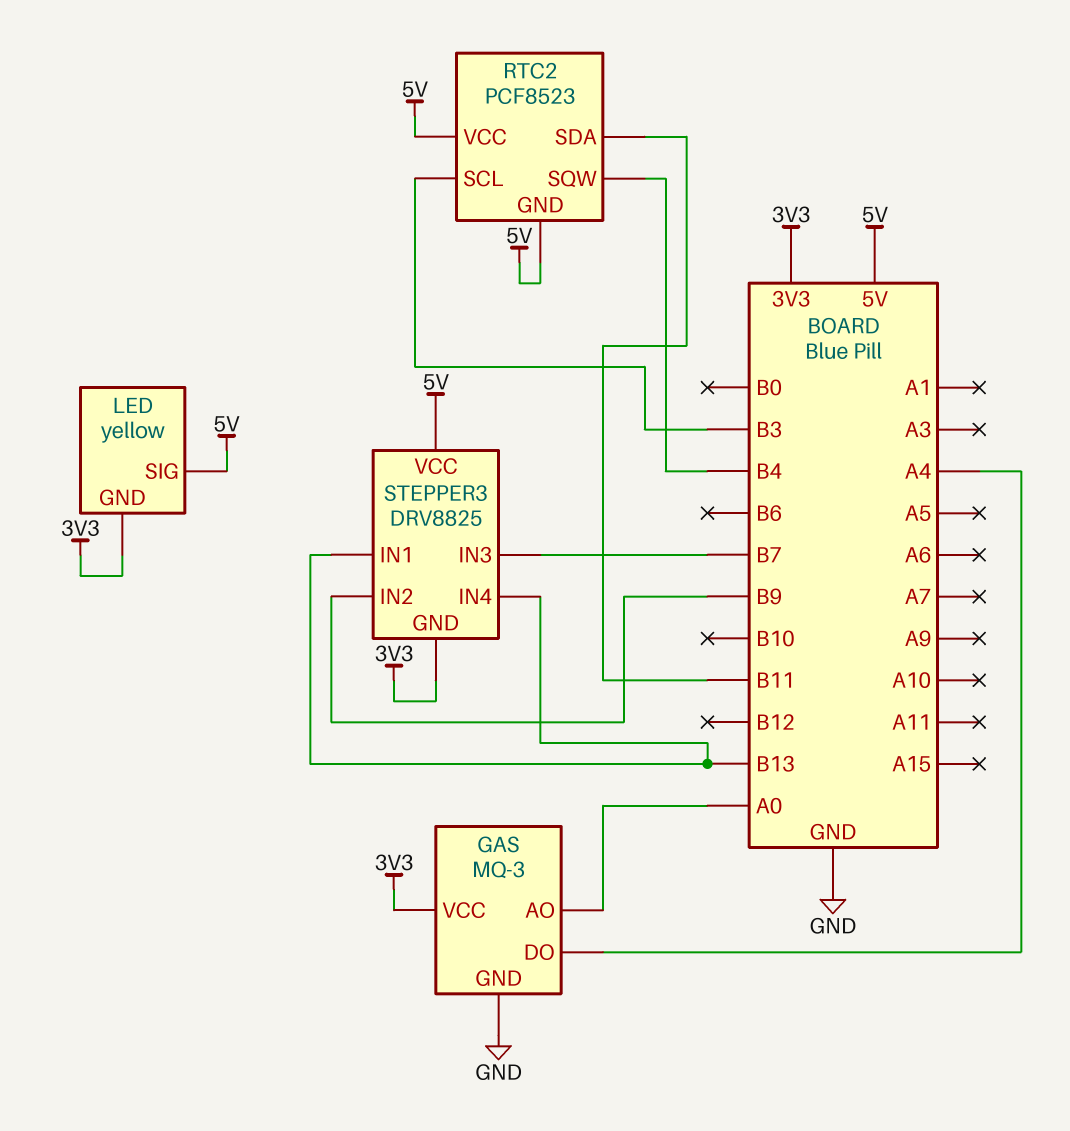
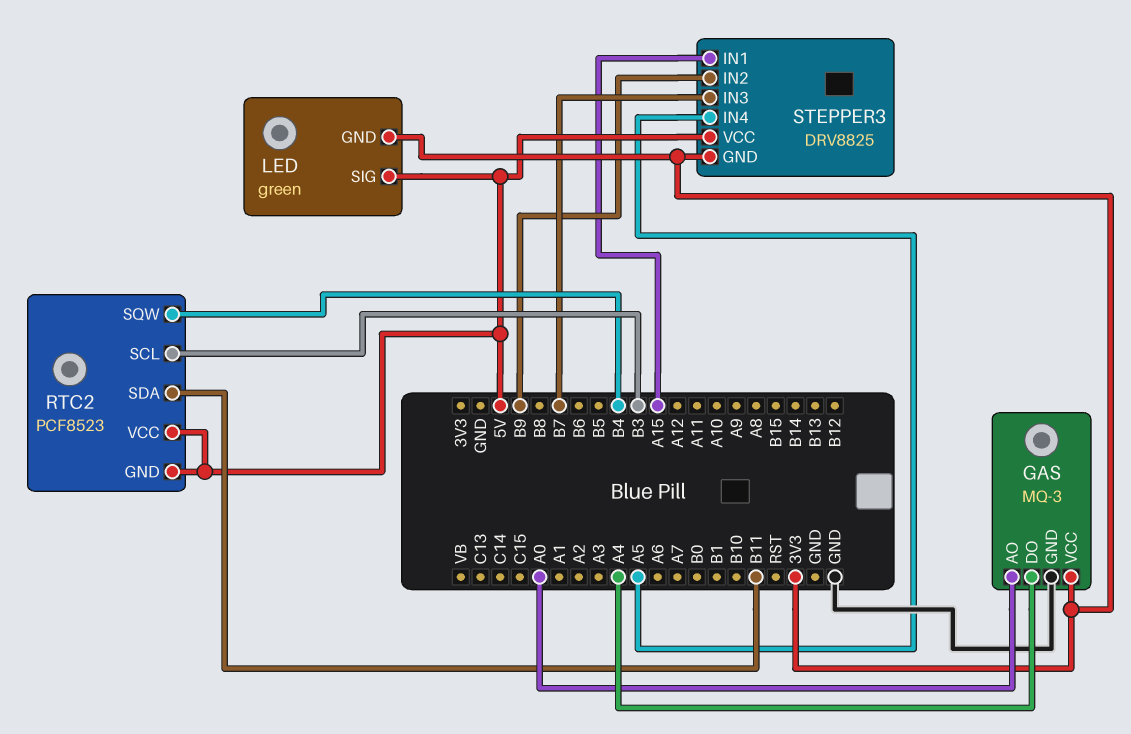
LED: yellow -> green
STEPPER3 pin IN1: B13 -> A15
STEPPER3 pin IN4: B13 -> A5

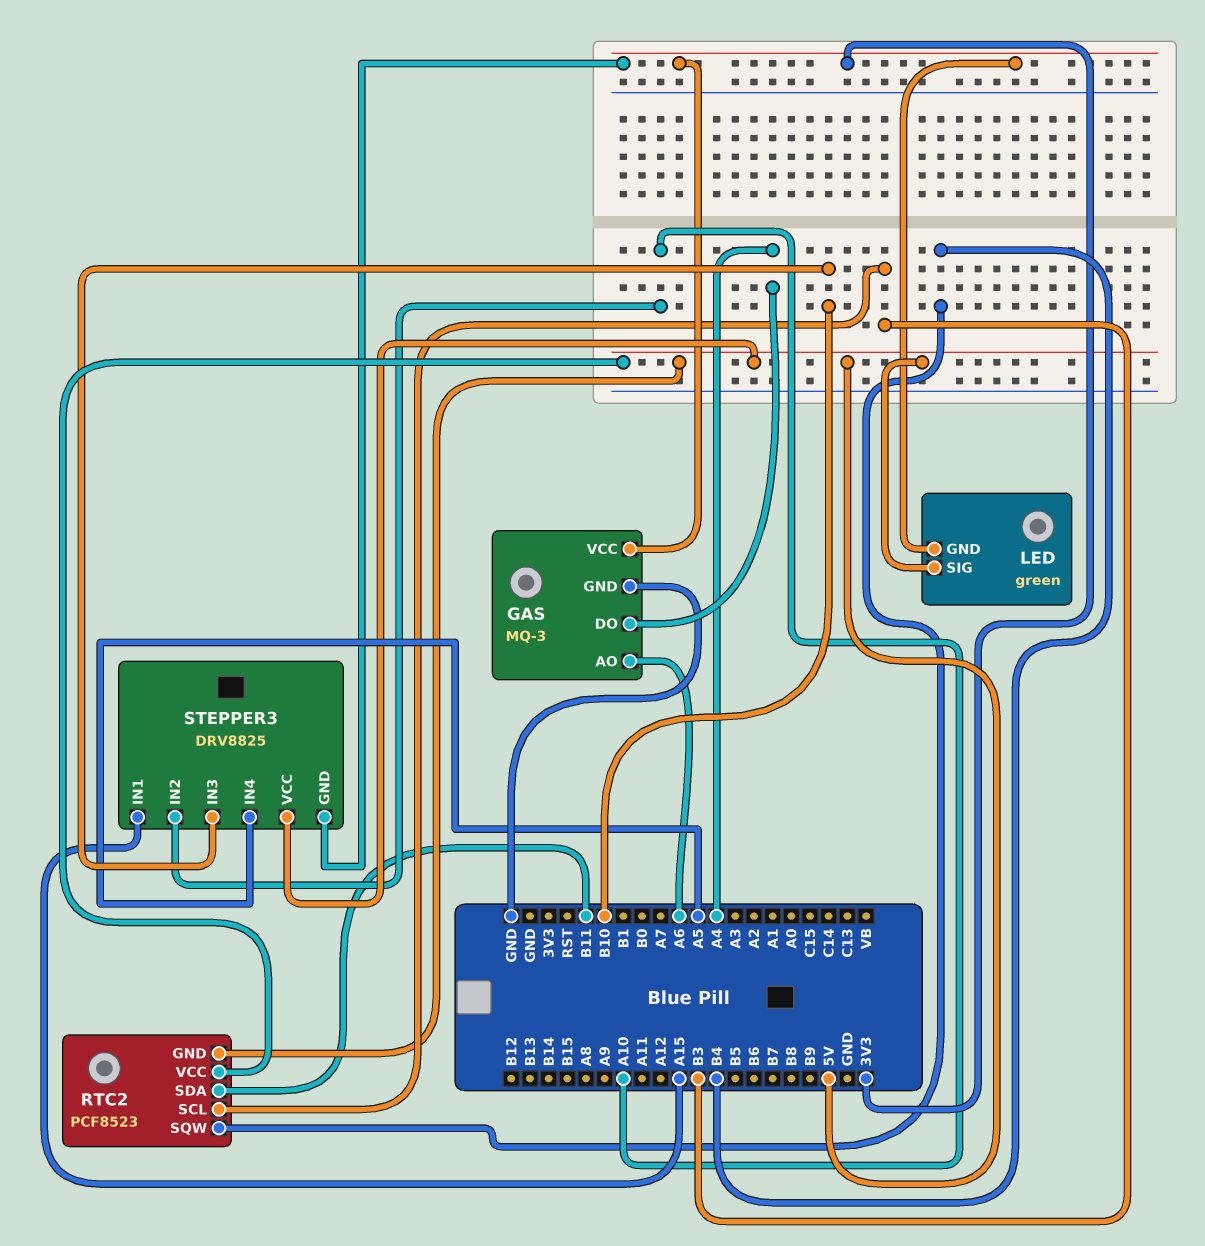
GAS pin AO: A0 -> A6
STEPPER3 pin IN2: B9 -> A10
STEPPER3 pin IN3: B7 -> B10

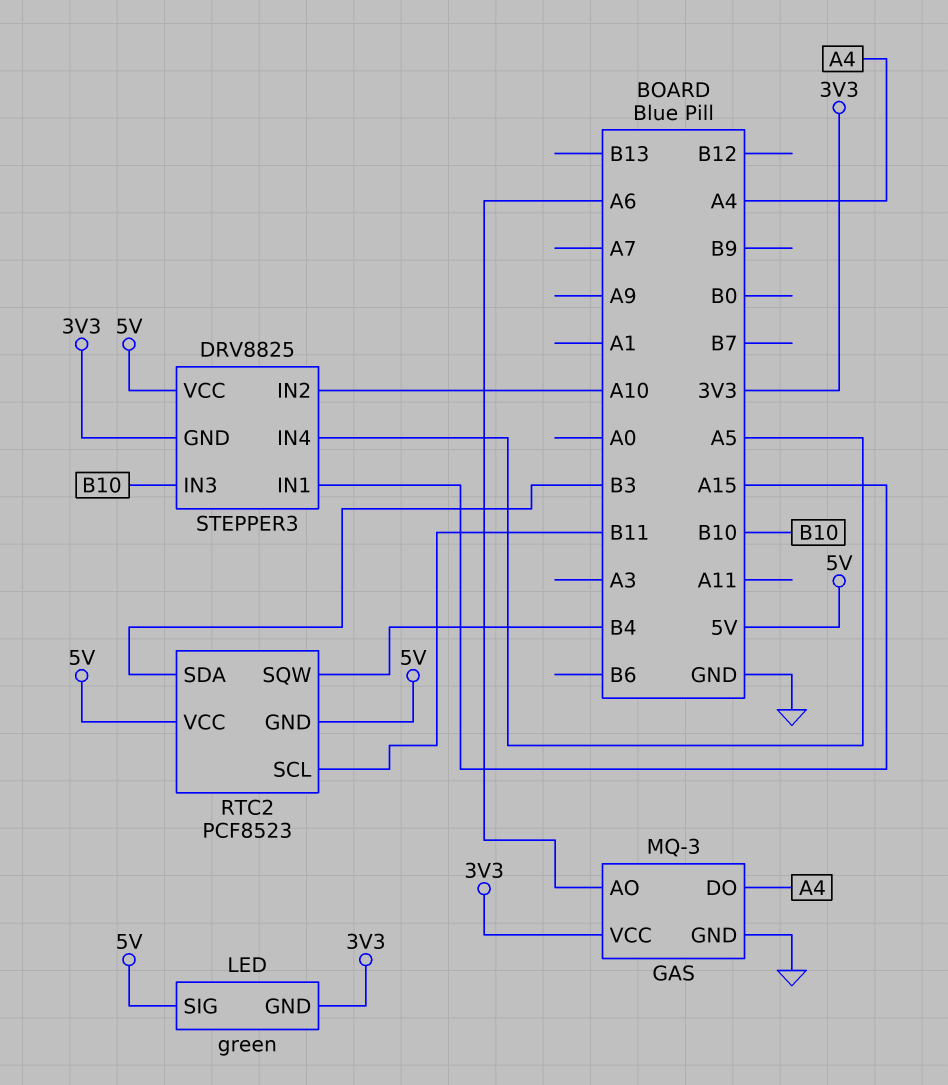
RTC2 pin SCL: B3 -> B11
RTC2 pin SDA: B11 -> B3

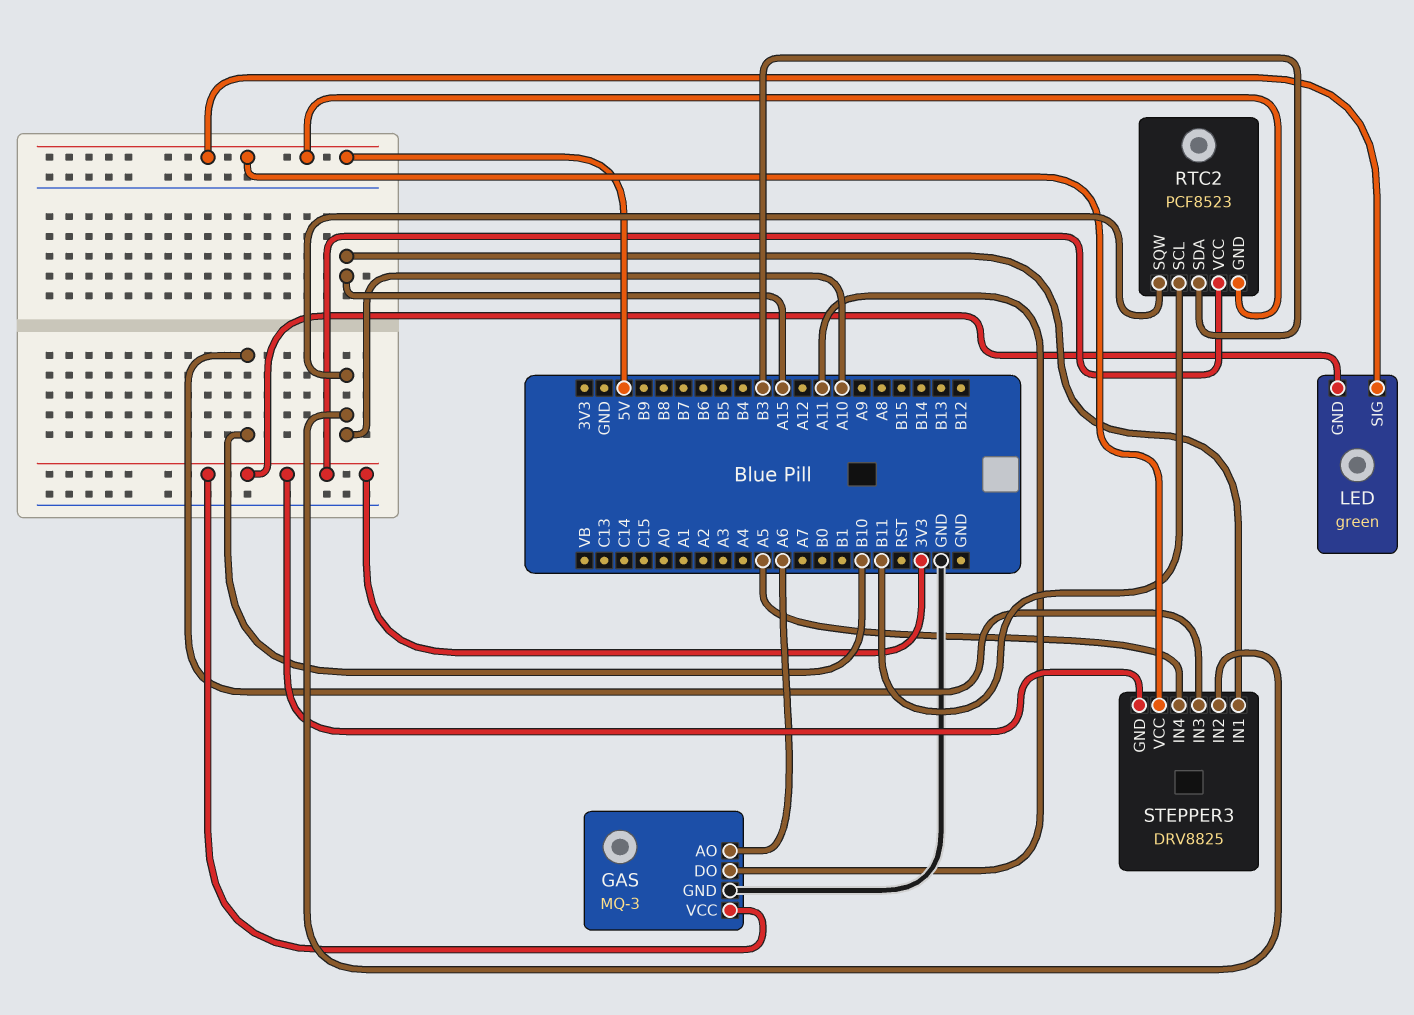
GAS pin DO: A4 -> A11
RTC2 pin SQW: B4 -> A10
RTC2 pin VCC: 5V -> 3V3

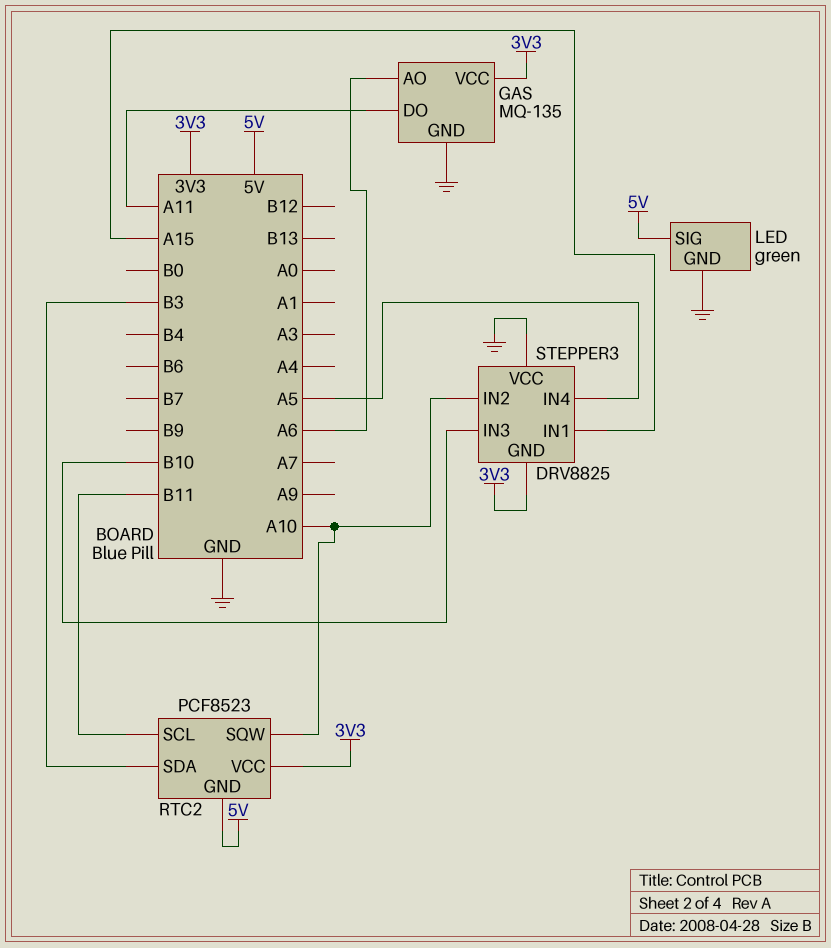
GAS: MQ-3 -> MQ-135
LED pin GND: 3V3 -> GND
STEPPER3 pin VCC: 5V -> GND

